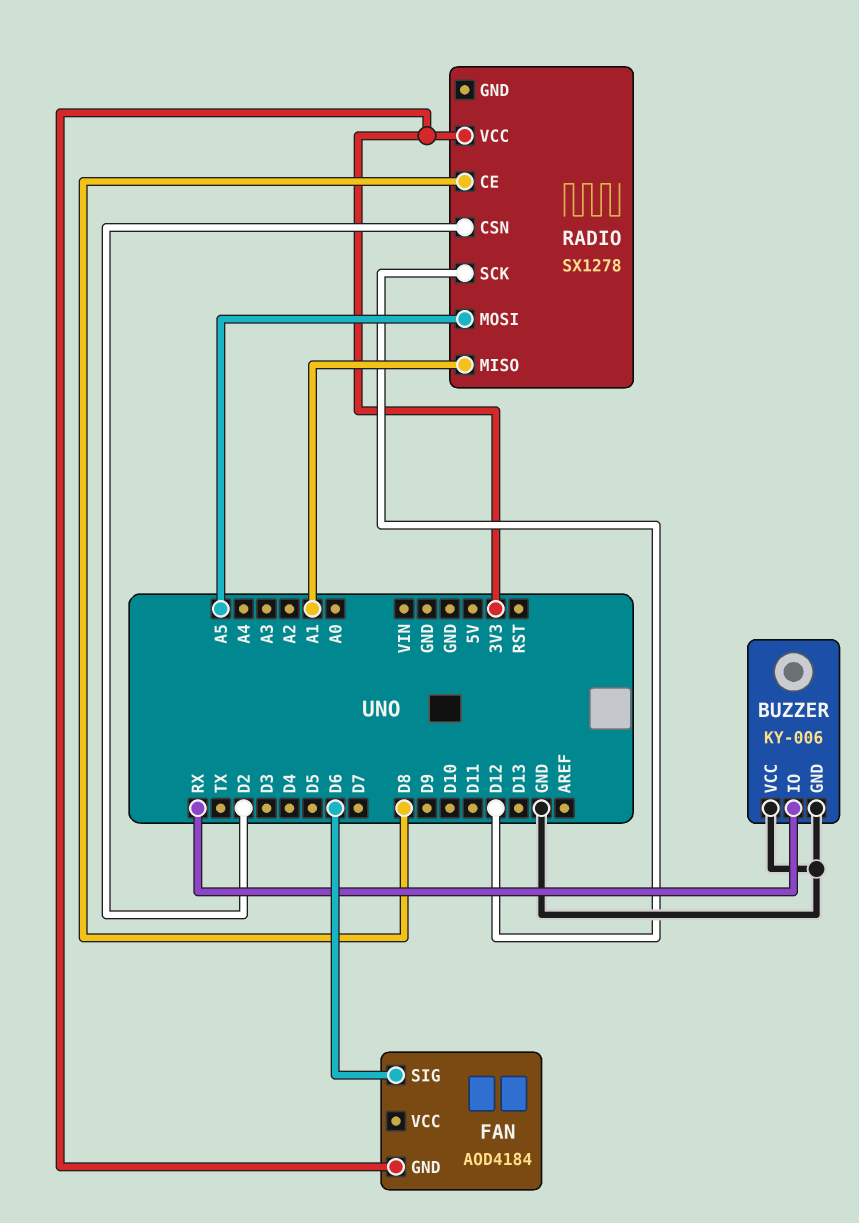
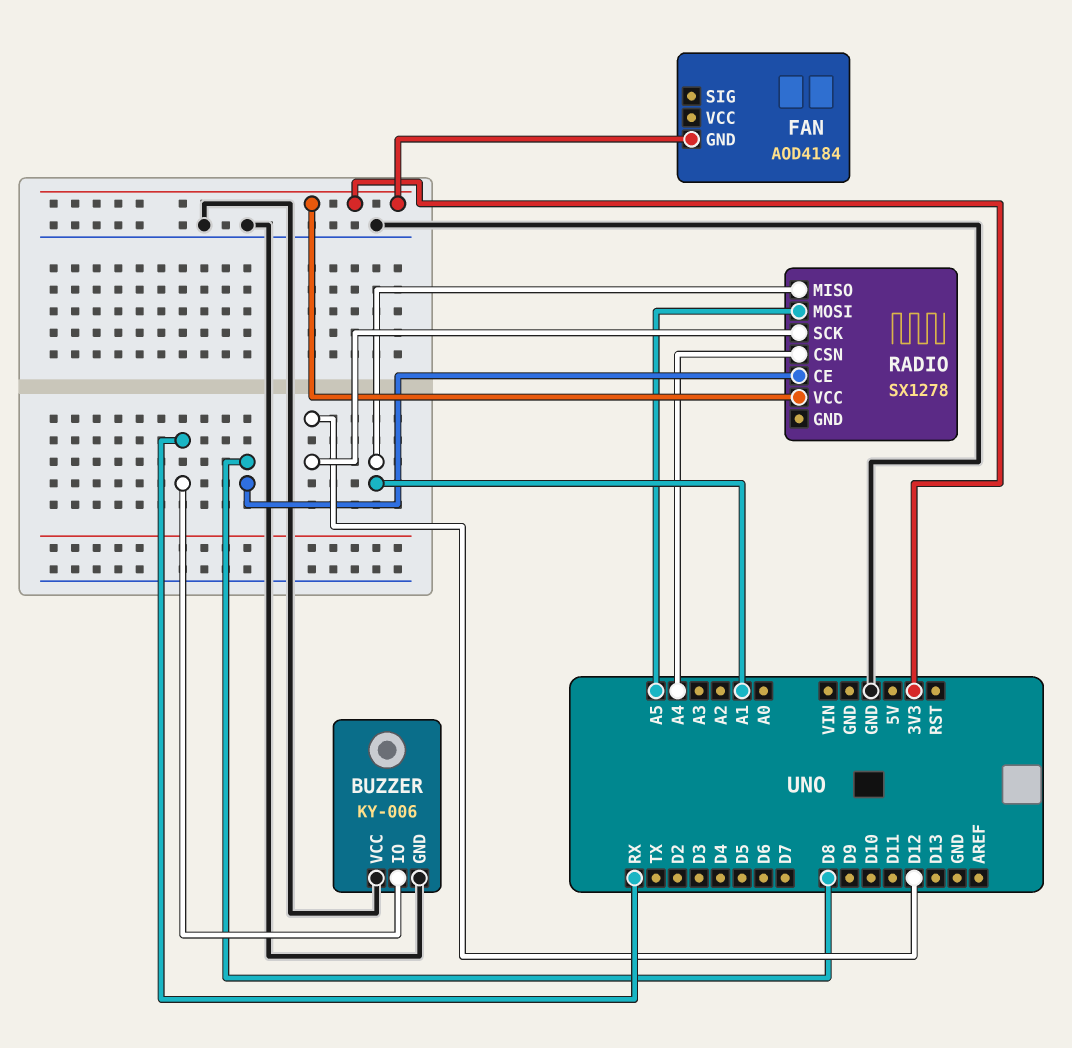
FAN pin SIG: D6 -> none
RADIO pin CSN: D2 -> A4

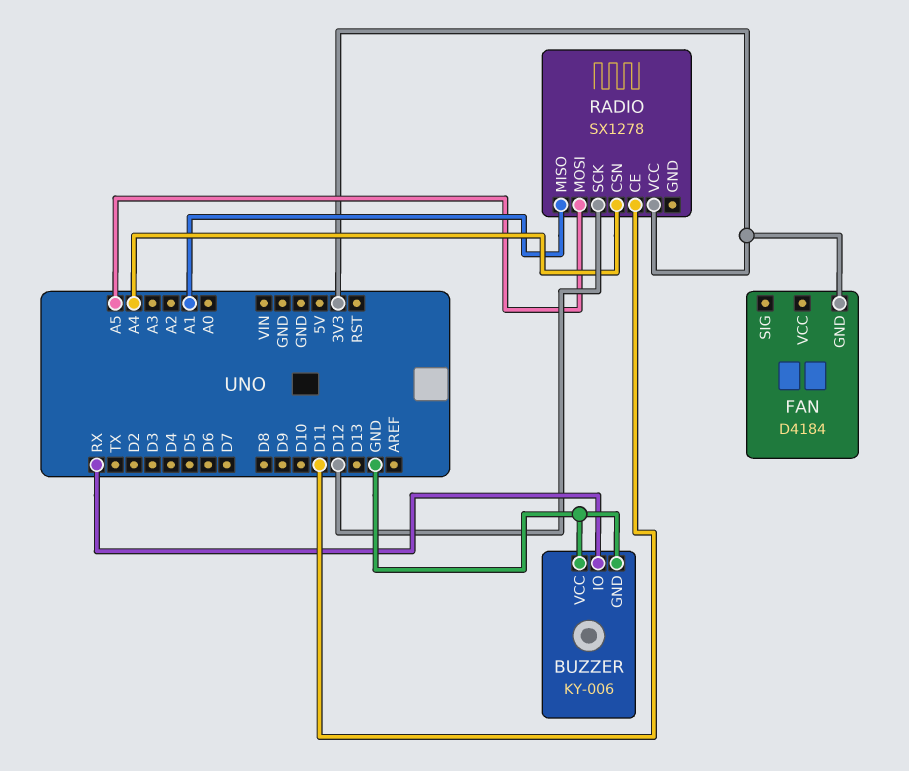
FAN: AOD4184 -> D4184
RADIO pin CE: D8 -> D11

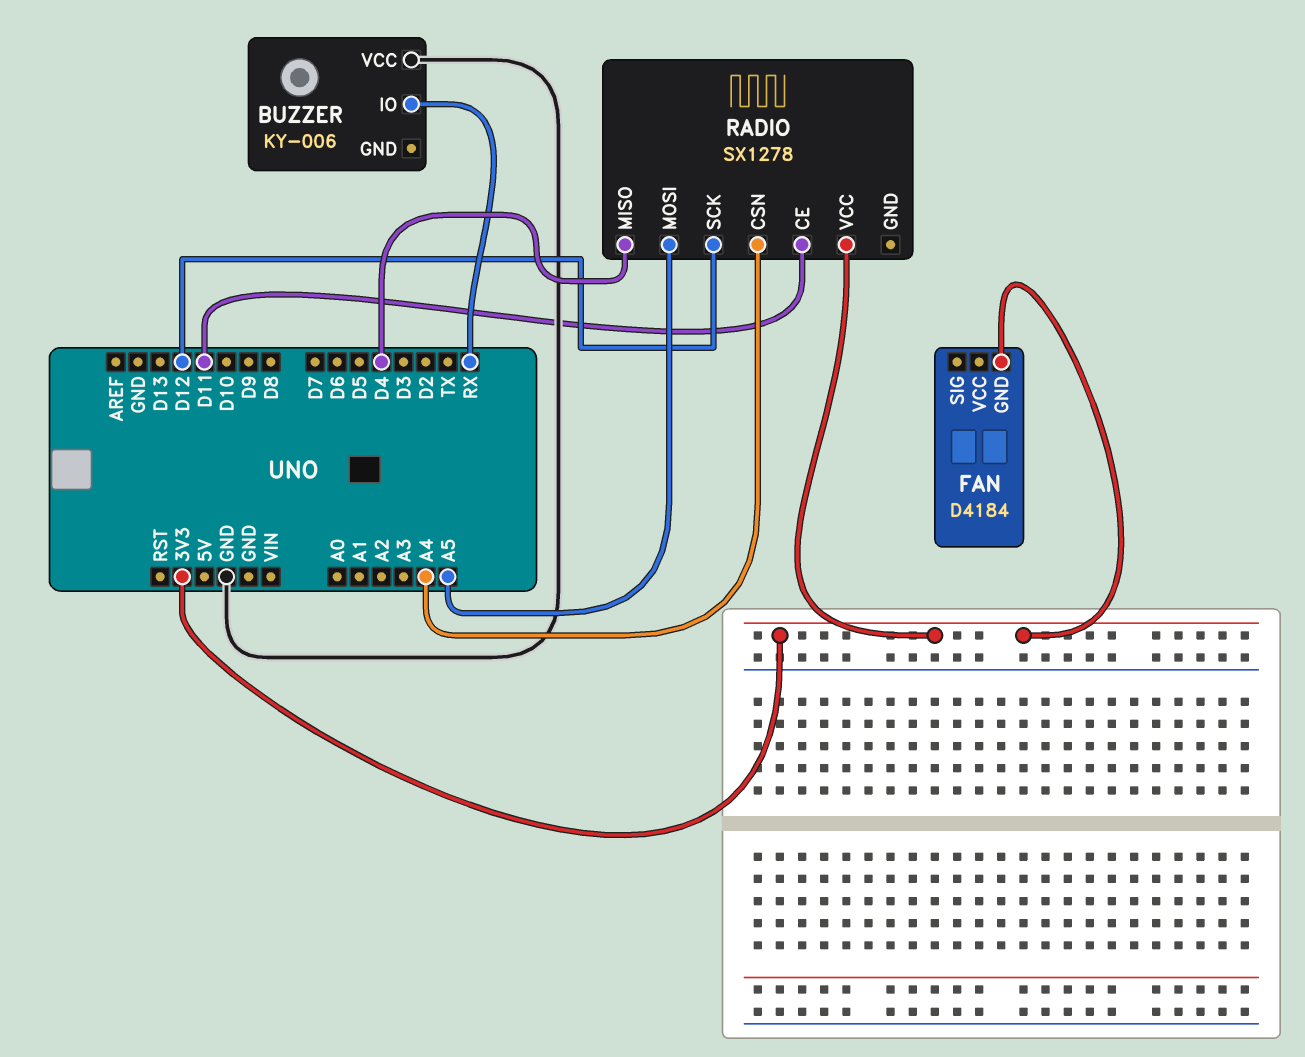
BUZZER pin GND: GND -> none
RADIO pin MISO: A1 -> D4

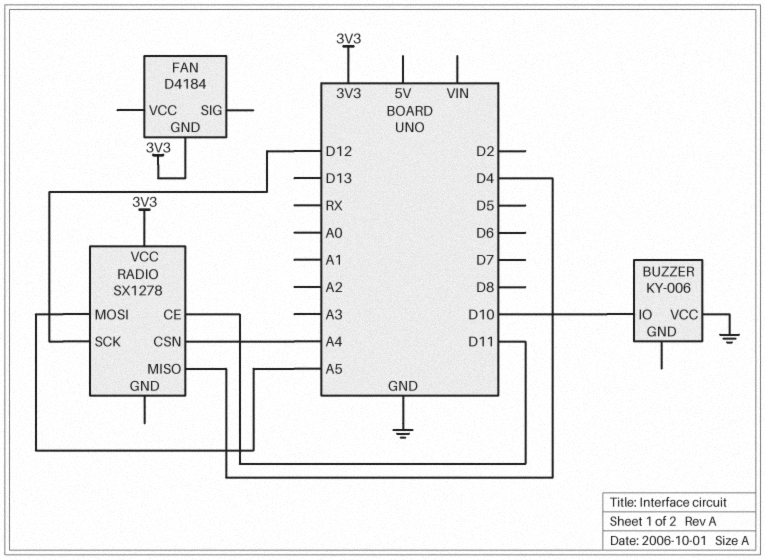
BUZZER pin IO: RX -> D10

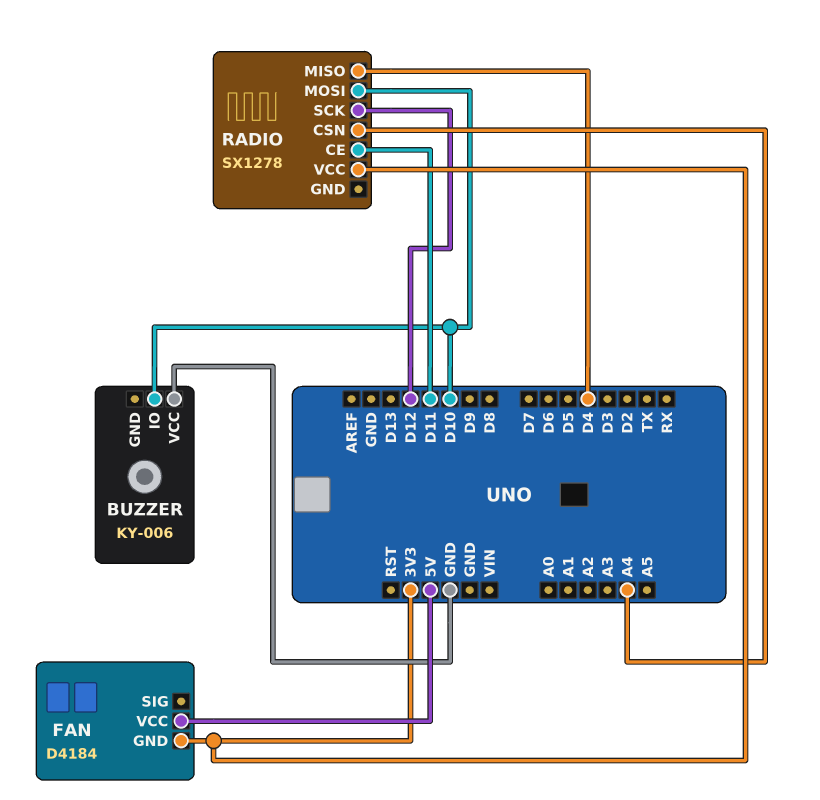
FAN pin VCC: none -> 5V
RADIO pin MOSI: A5 -> D10

